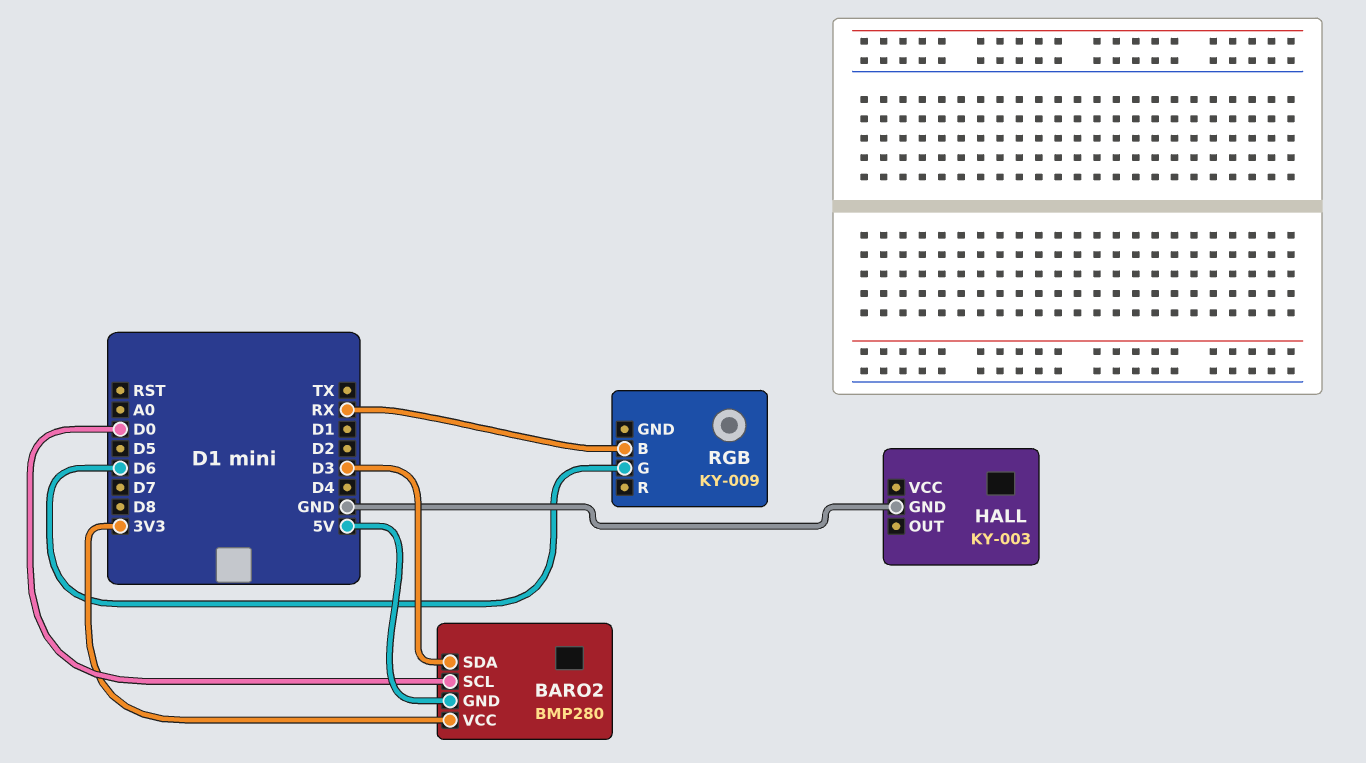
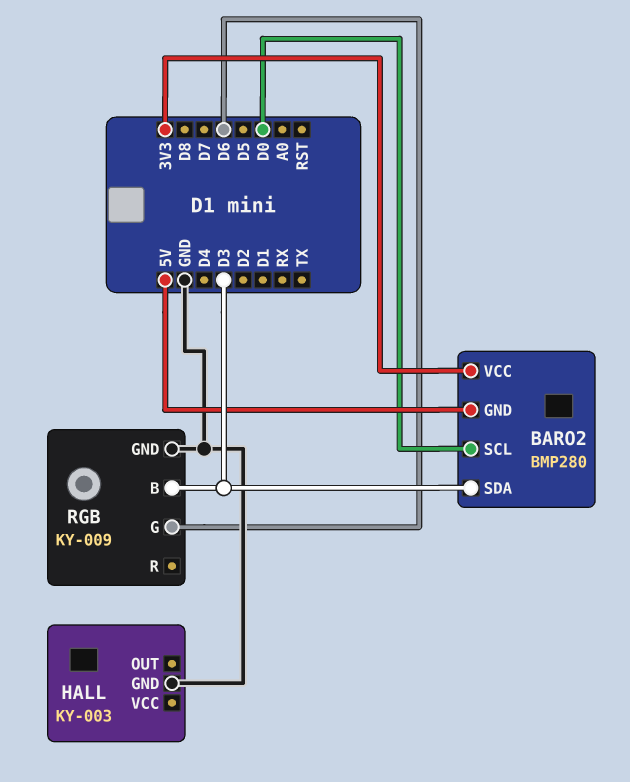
RGB pin B: RX -> D3
RGB pin GND: none -> GND

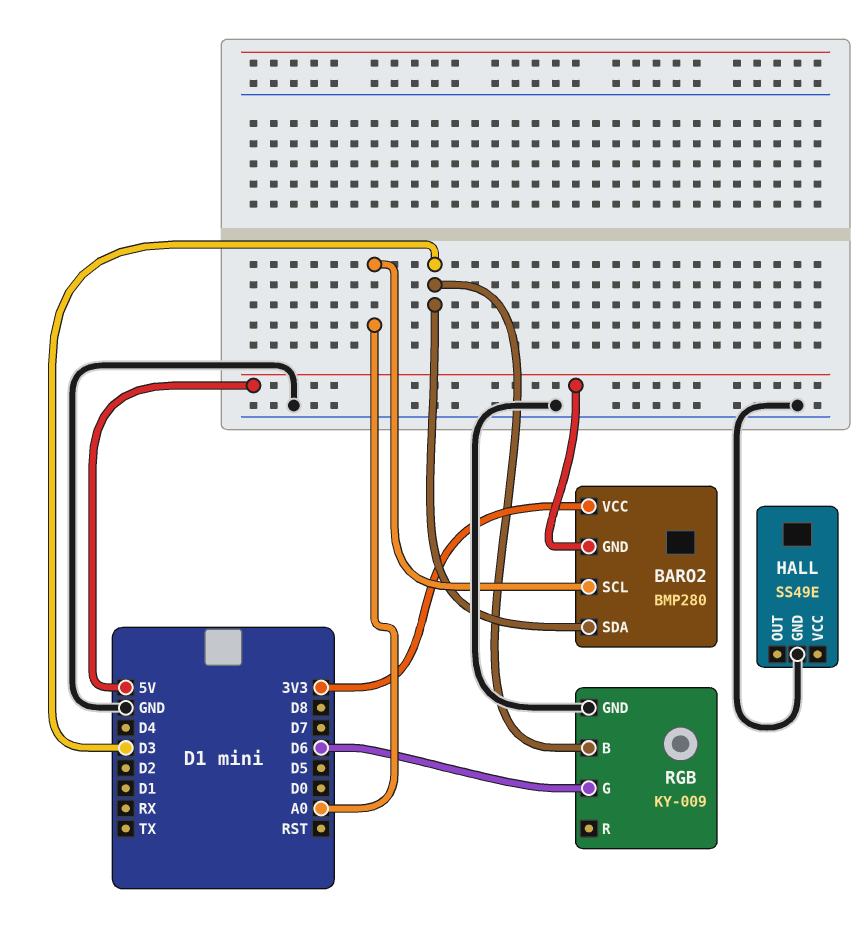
BARO2 pin SCL: D0 -> A0
HALL: KY-003 -> SS49E

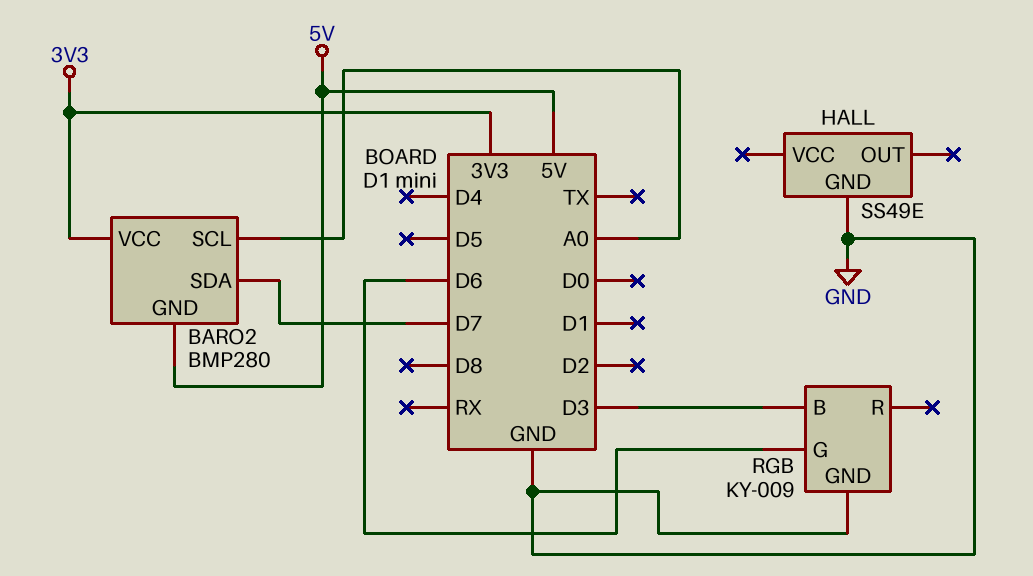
BARO2 pin SDA: D3 -> D7

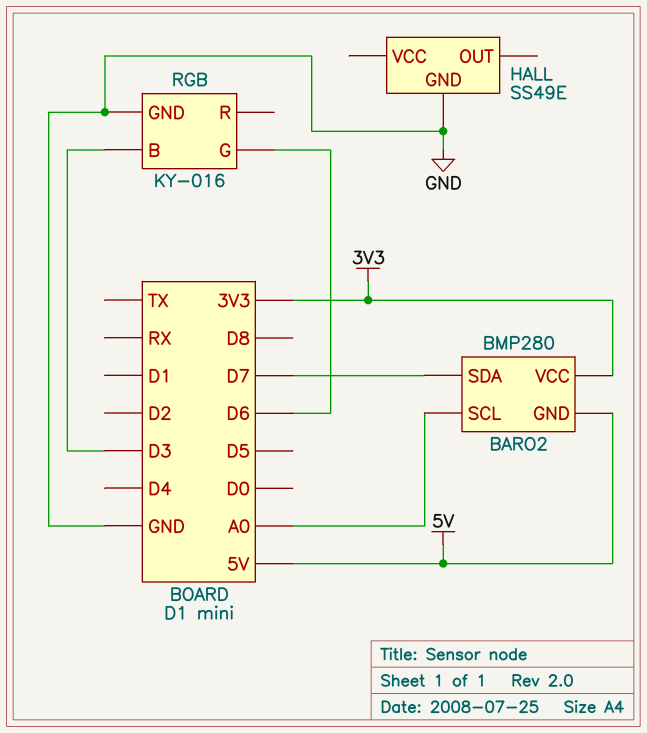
RGB: KY-009 -> KY-016

